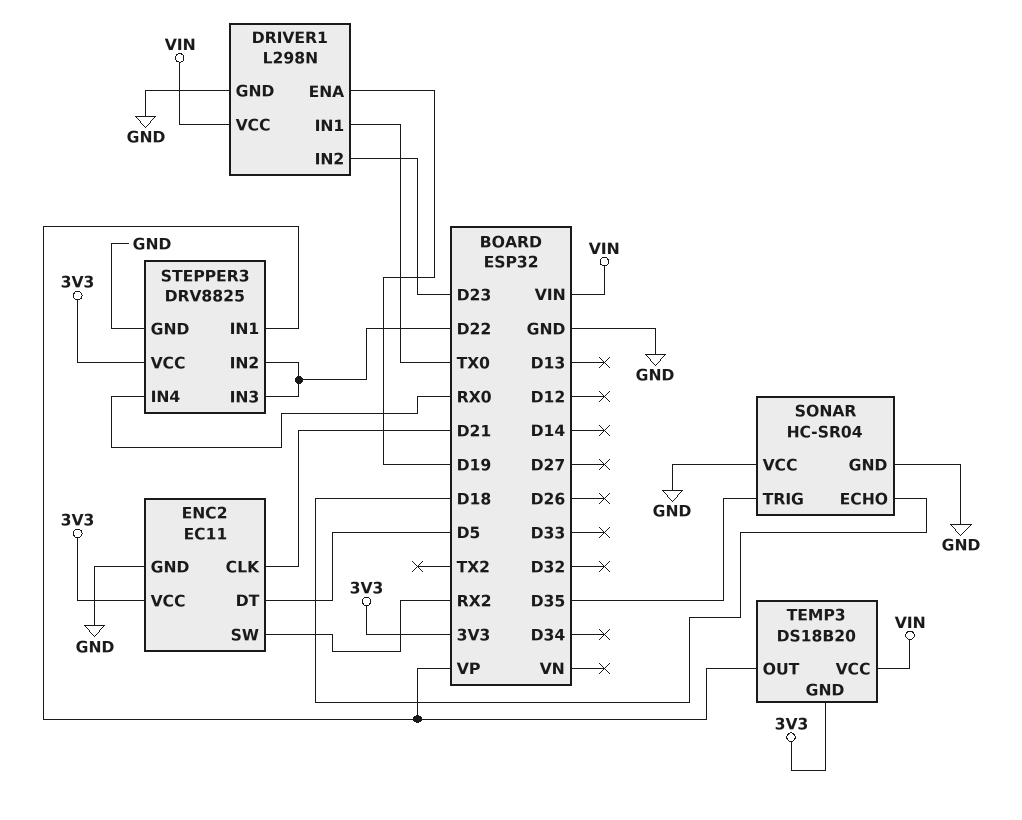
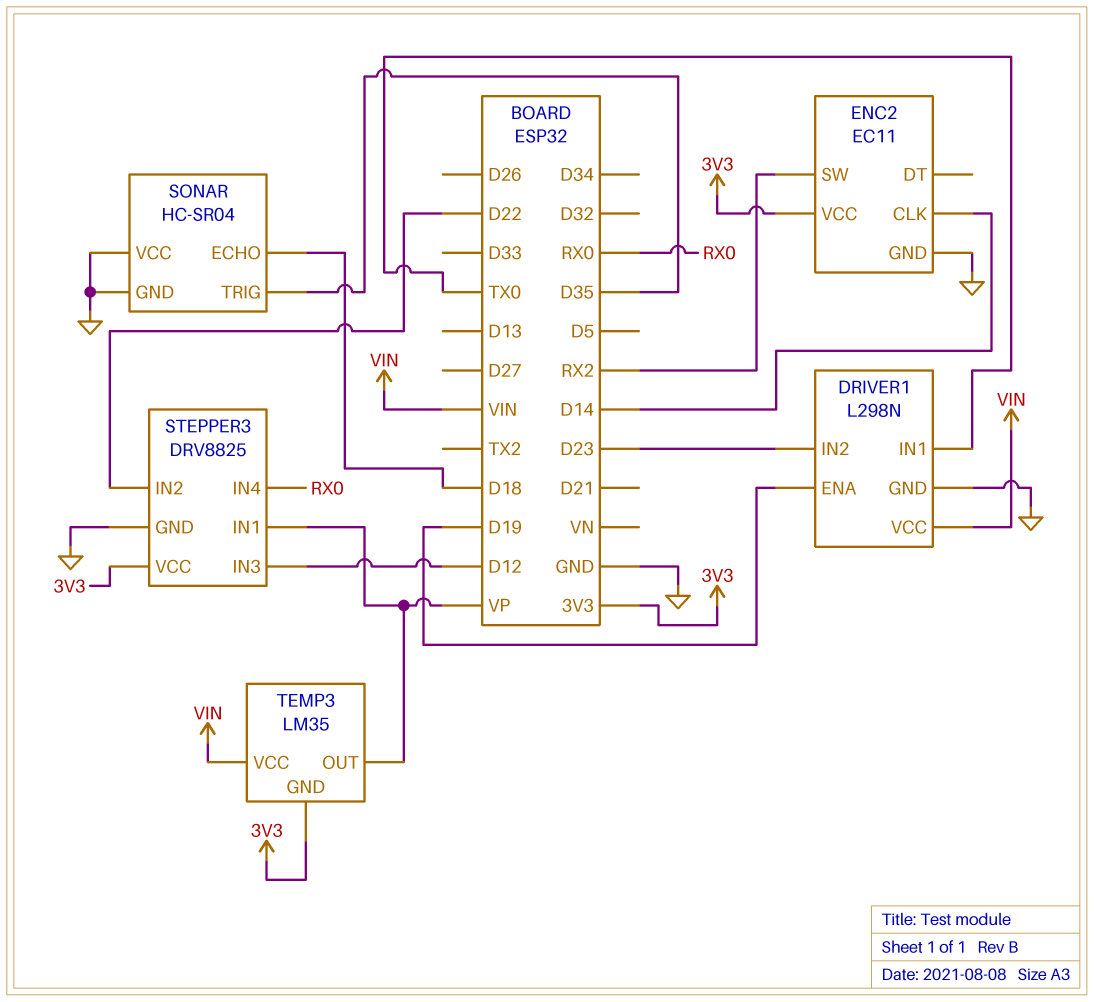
ENC2 pin CLK: D21 -> D14
ENC2 pin DT: D5 -> none
STEPPER3 pin IN3: D22 -> D12
TEMP3: DS18B20 -> LM35

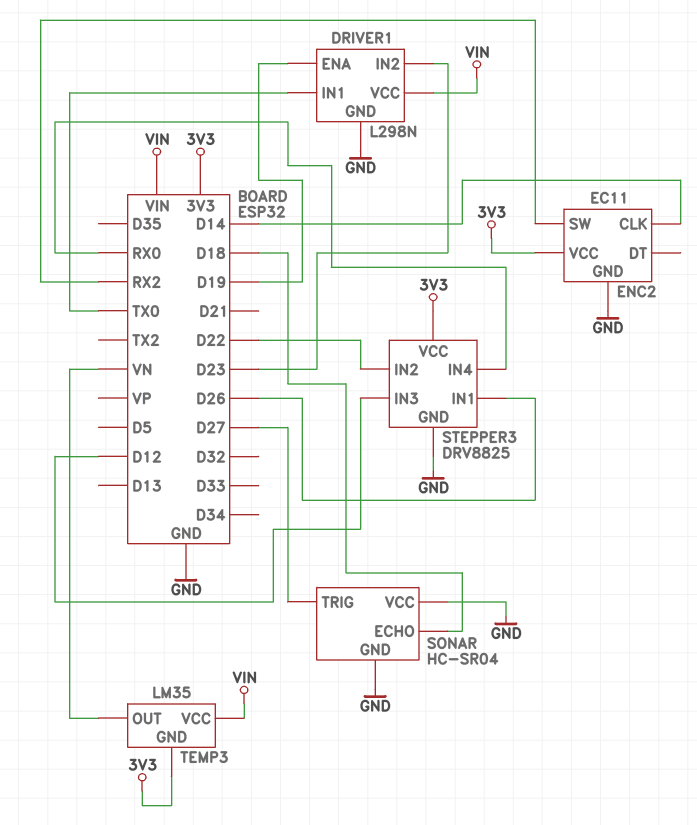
SONAR pin TRIG: D35 -> D27
STEPPER3 pin IN1: VP -> D26
TEMP3 pin OUT: VP -> VN

